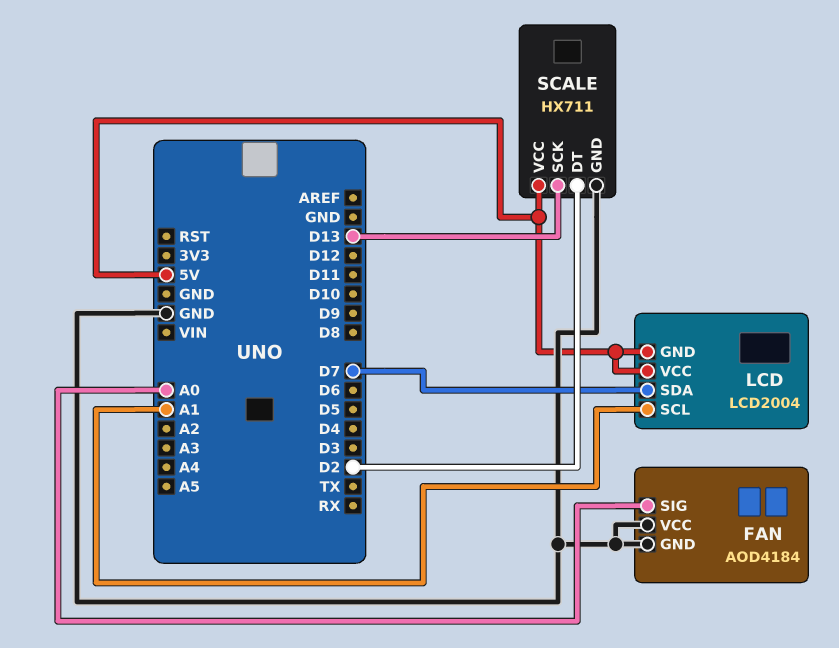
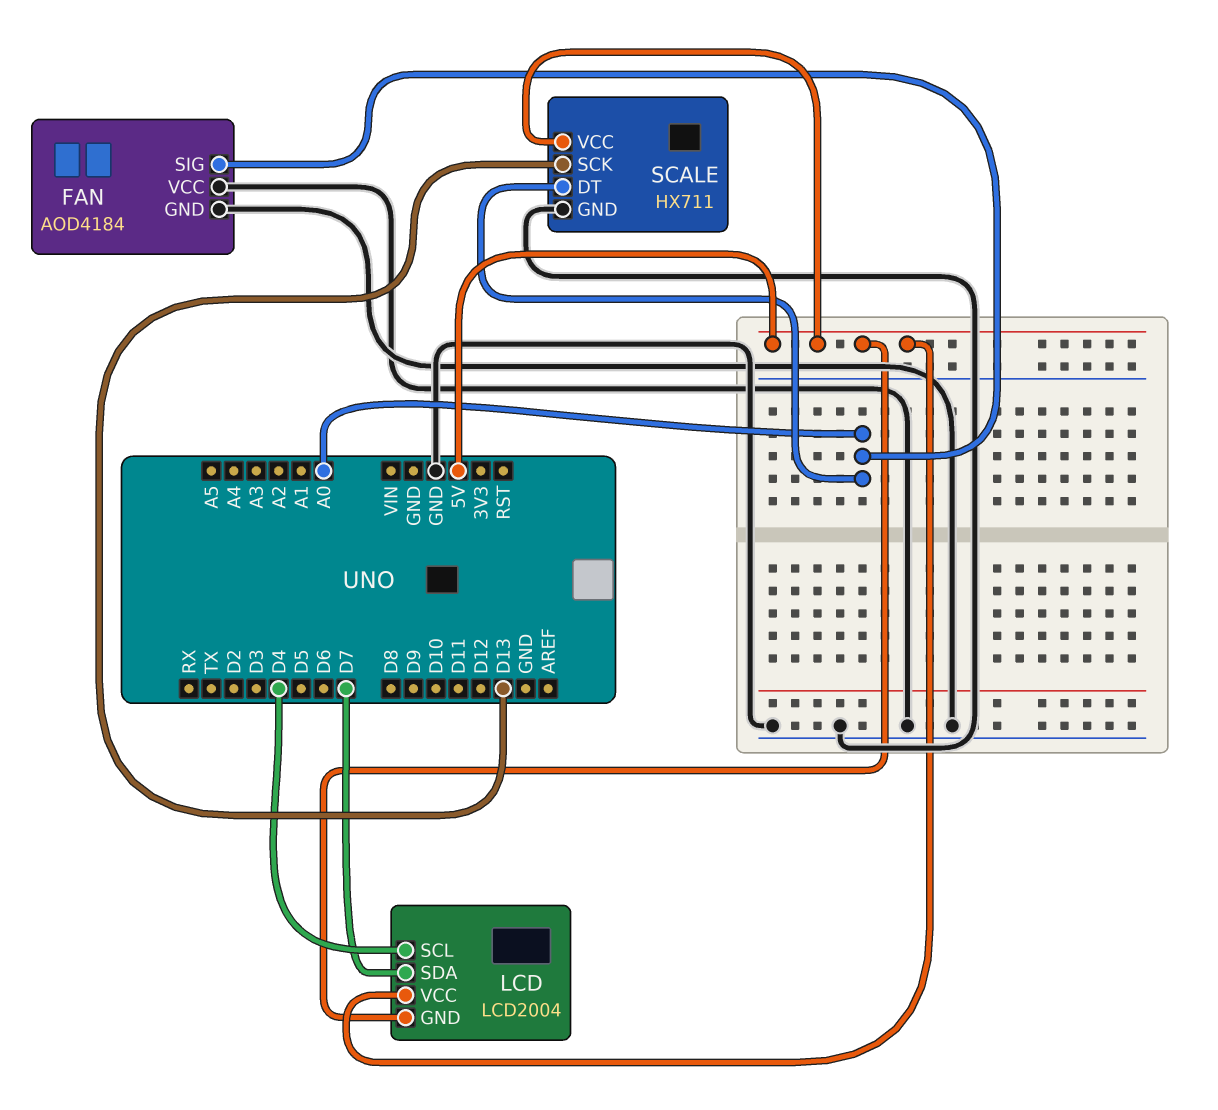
LCD pin SCL: A1 -> D4
SCALE pin DT: D2 -> A0

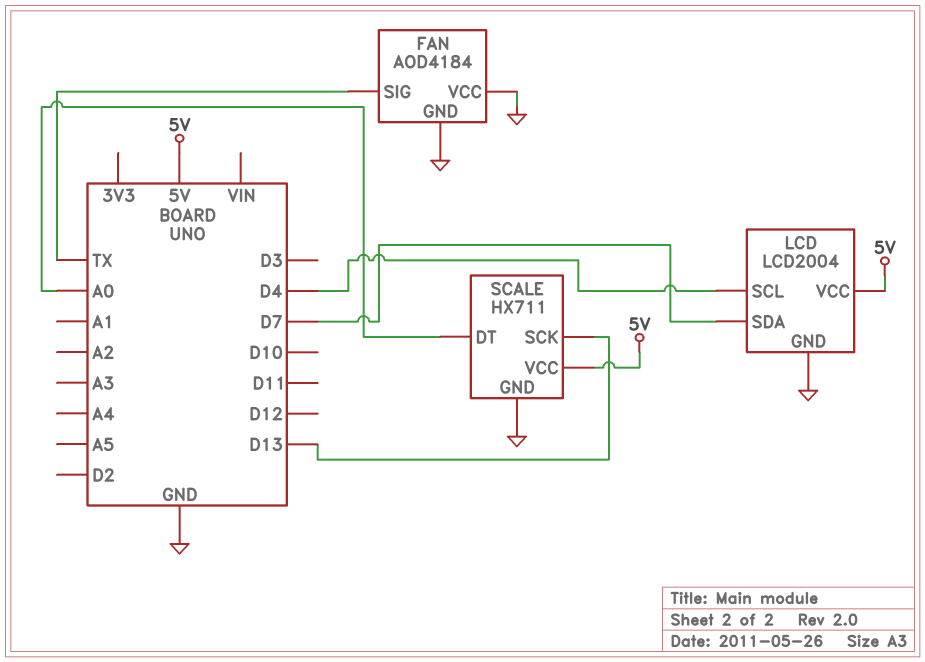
FAN pin SIG: A0 -> TX
LCD pin GND: 5V -> GND

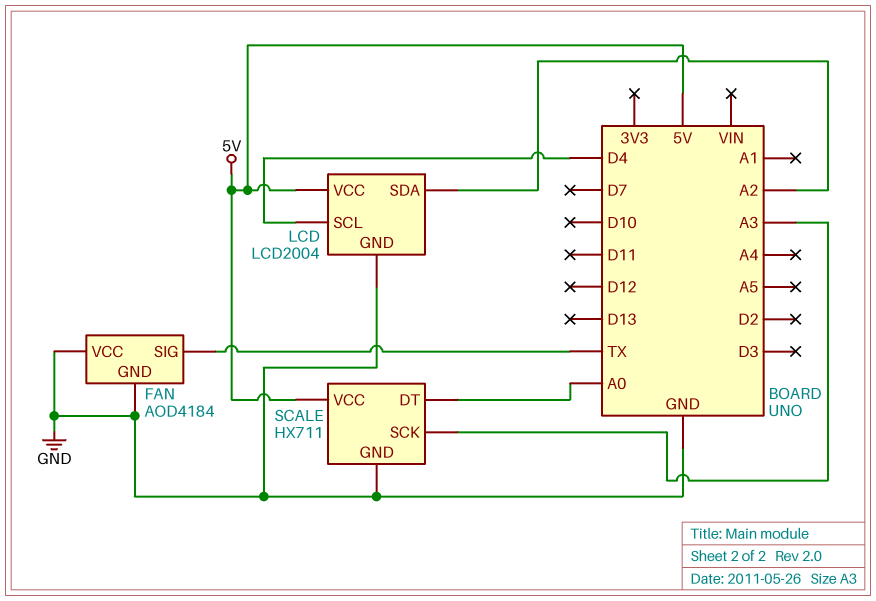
LCD pin SDA: D7 -> A2
SCALE pin SCK: D13 -> A3

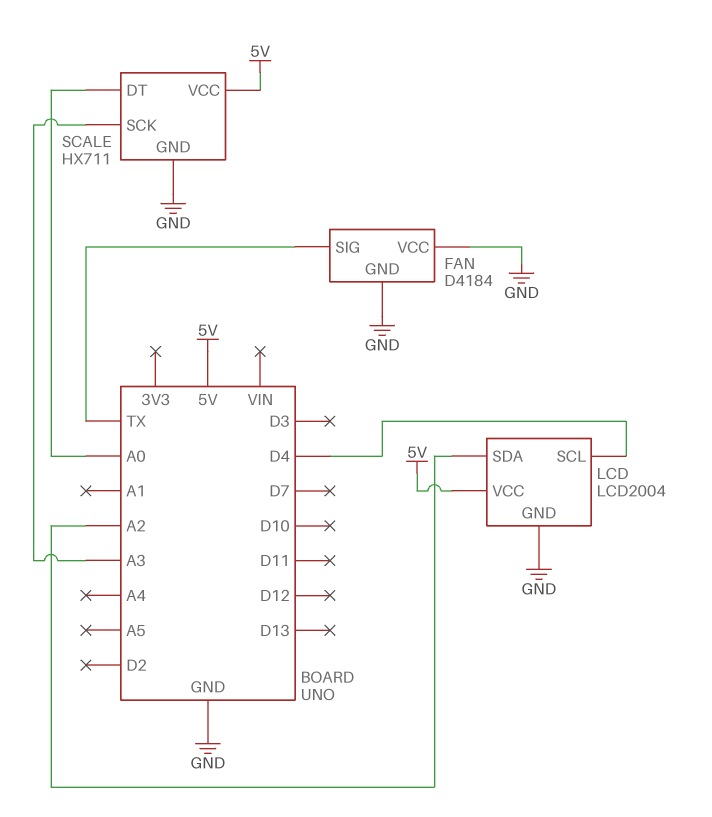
FAN: AOD4184 -> D4184

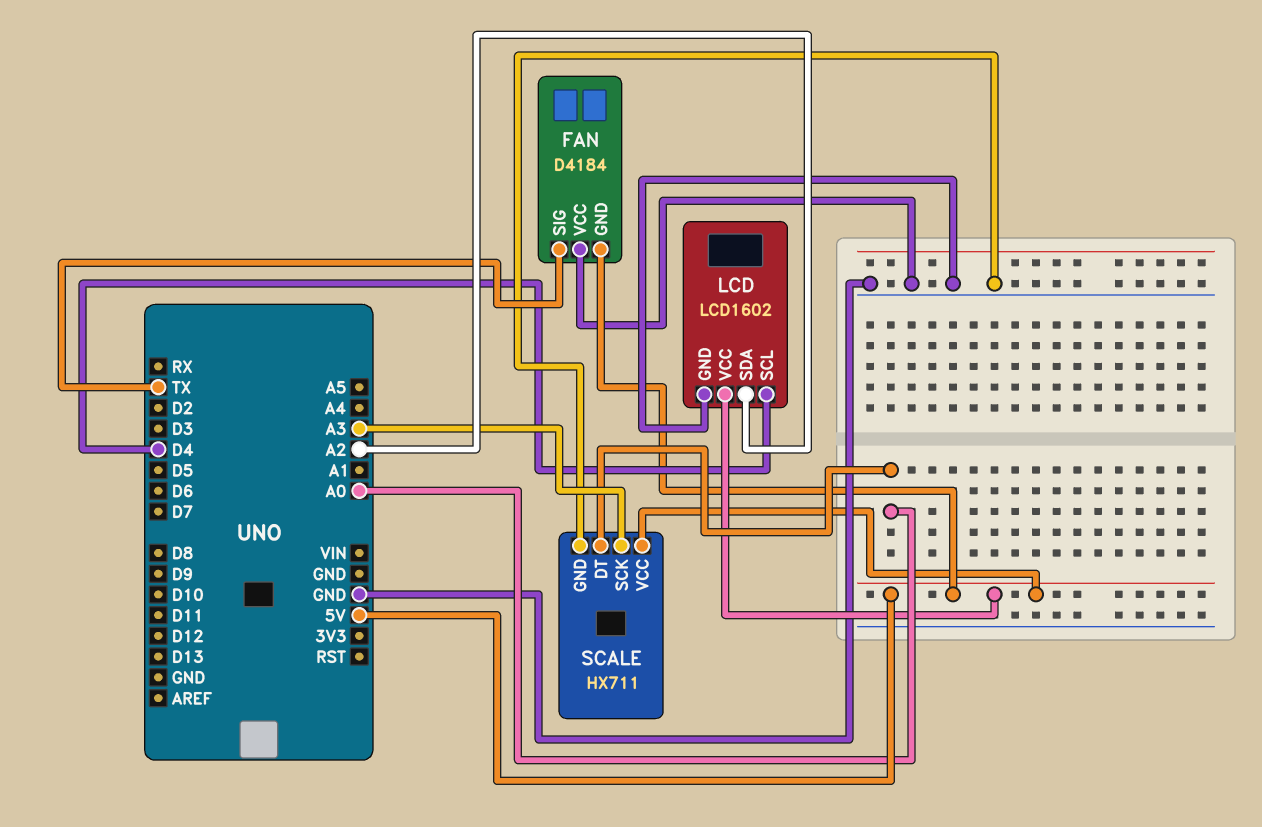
FAN pin GND: GND -> 5V
LCD: LCD2004 -> LCD1602

